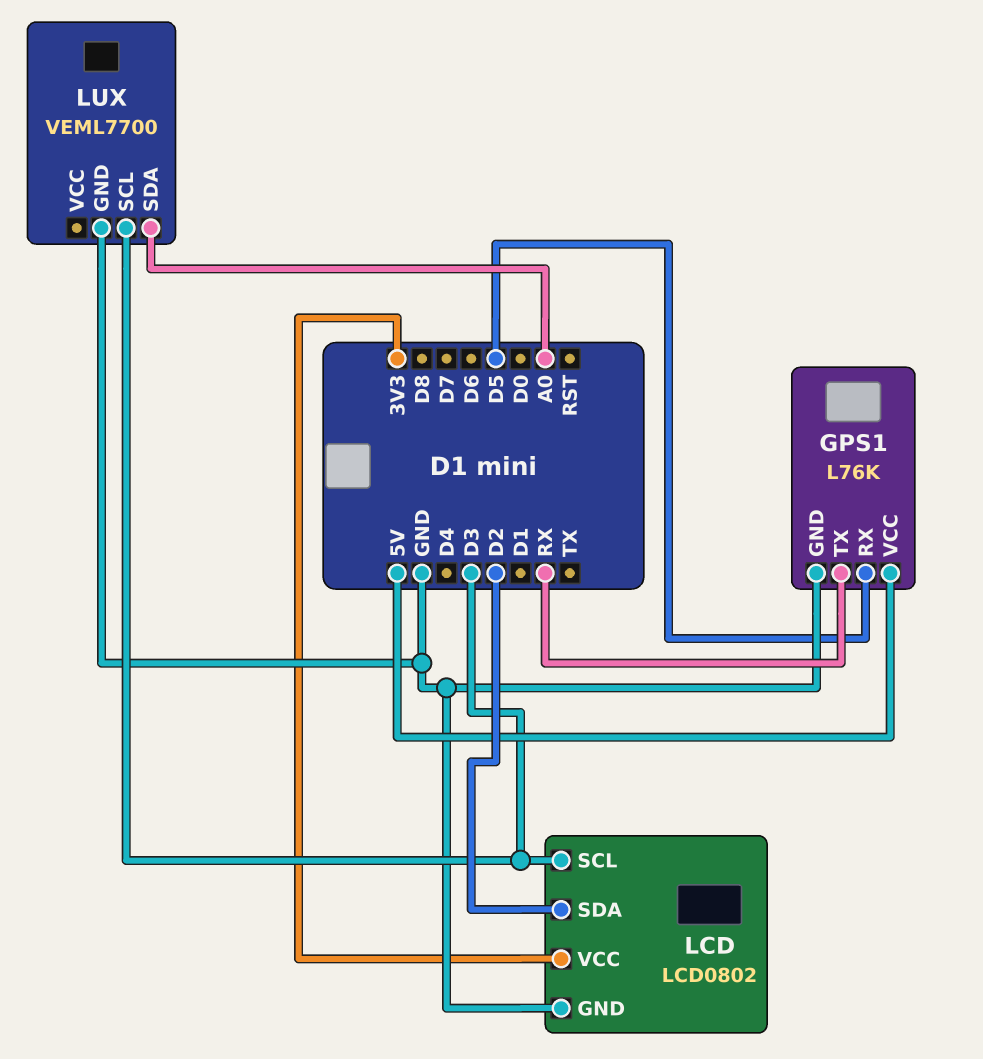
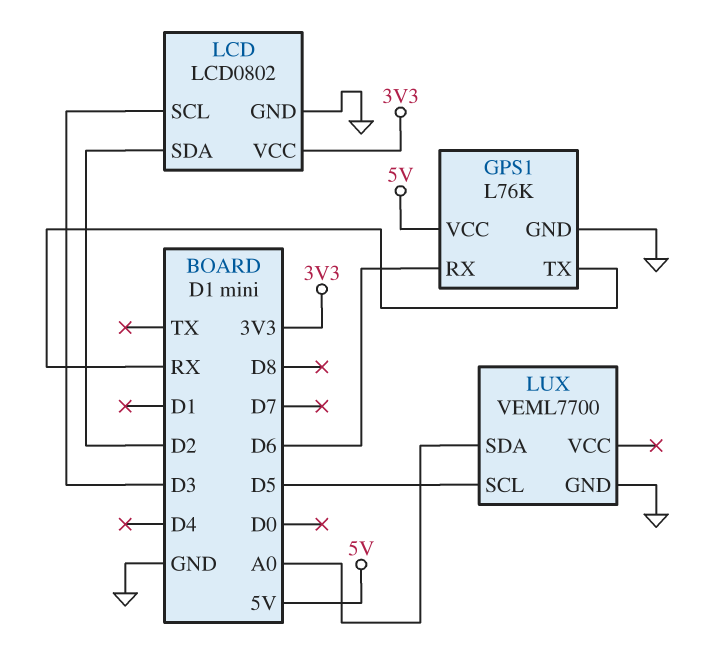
GPS1 pin RX: D5 -> D6
LUX pin SCL: D3 -> D5

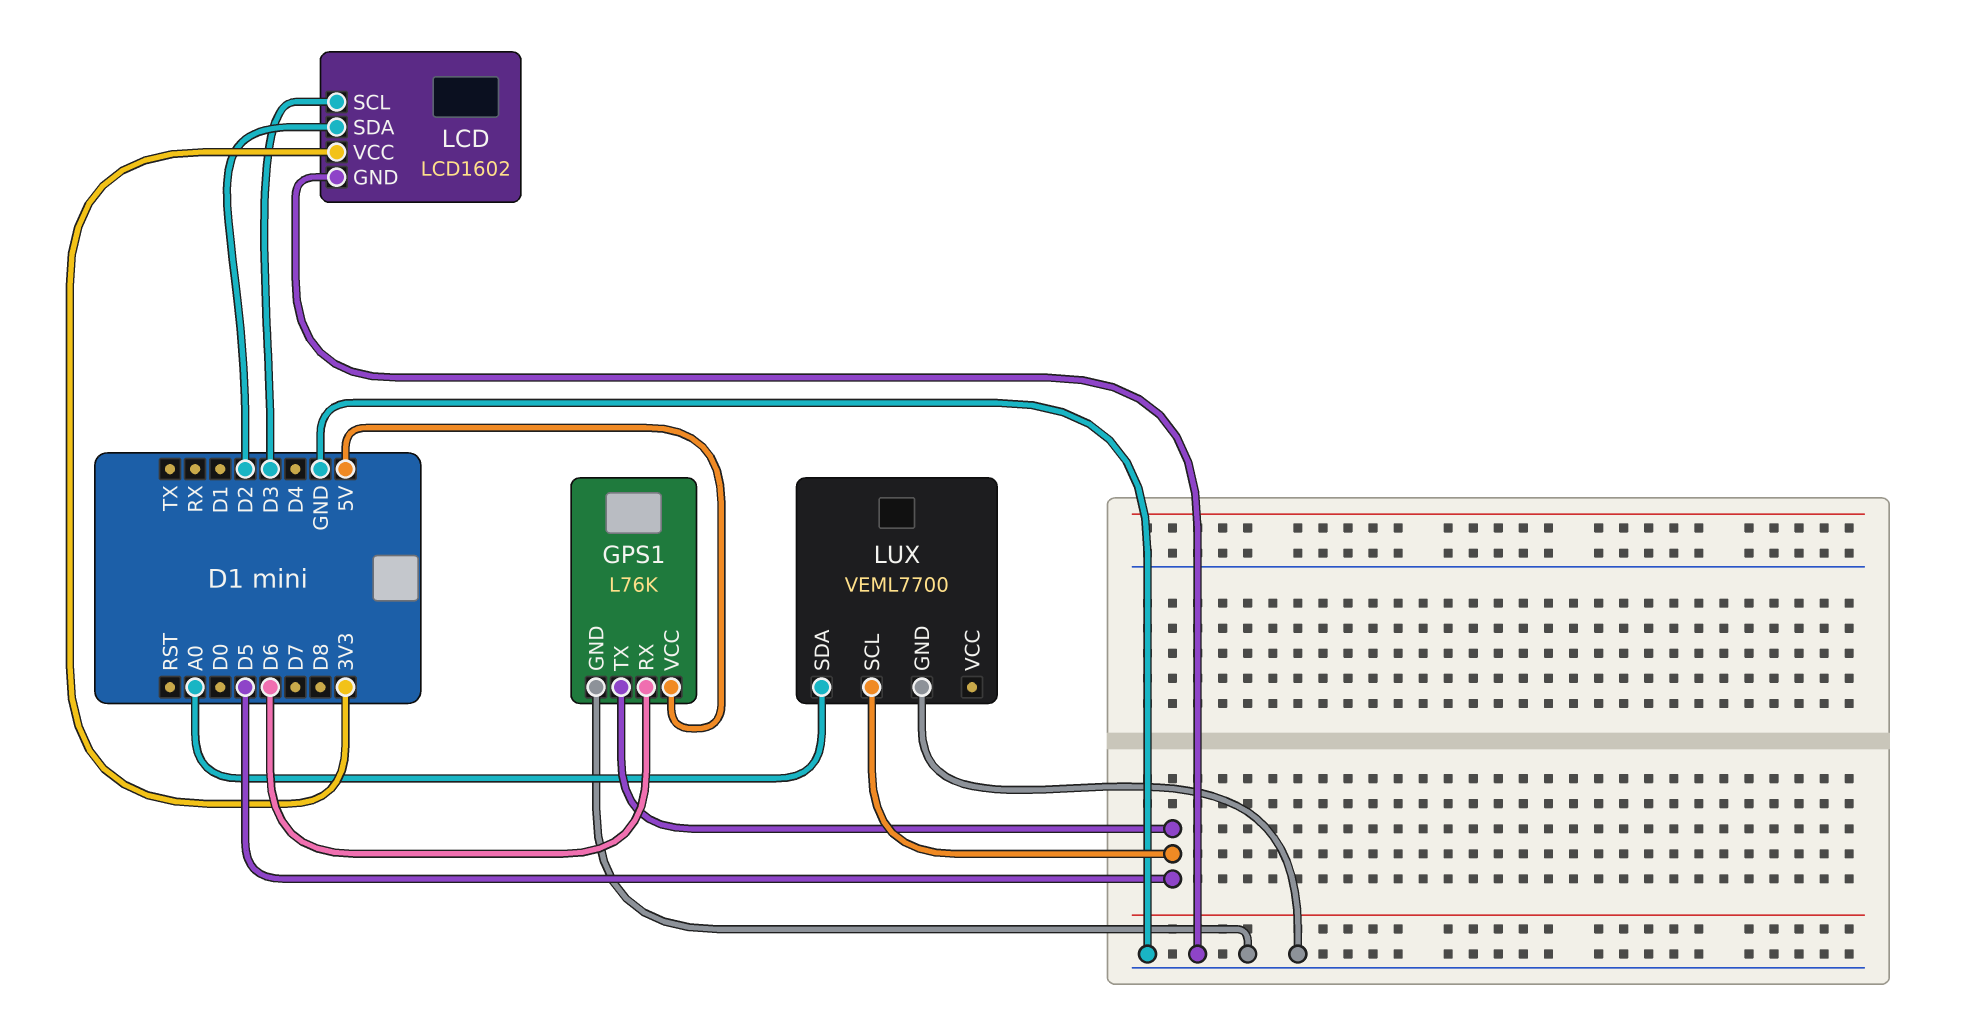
GPS1 pin TX: RX -> D5
LCD: LCD0802 -> LCD1602

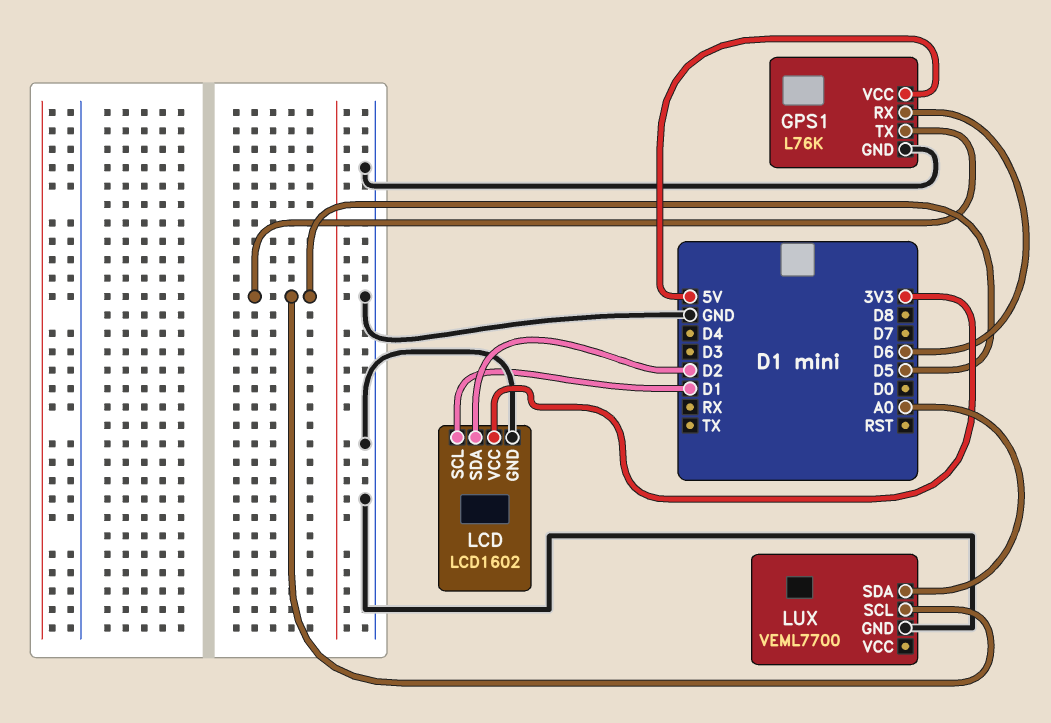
LCD pin SCL: D3 -> D1

